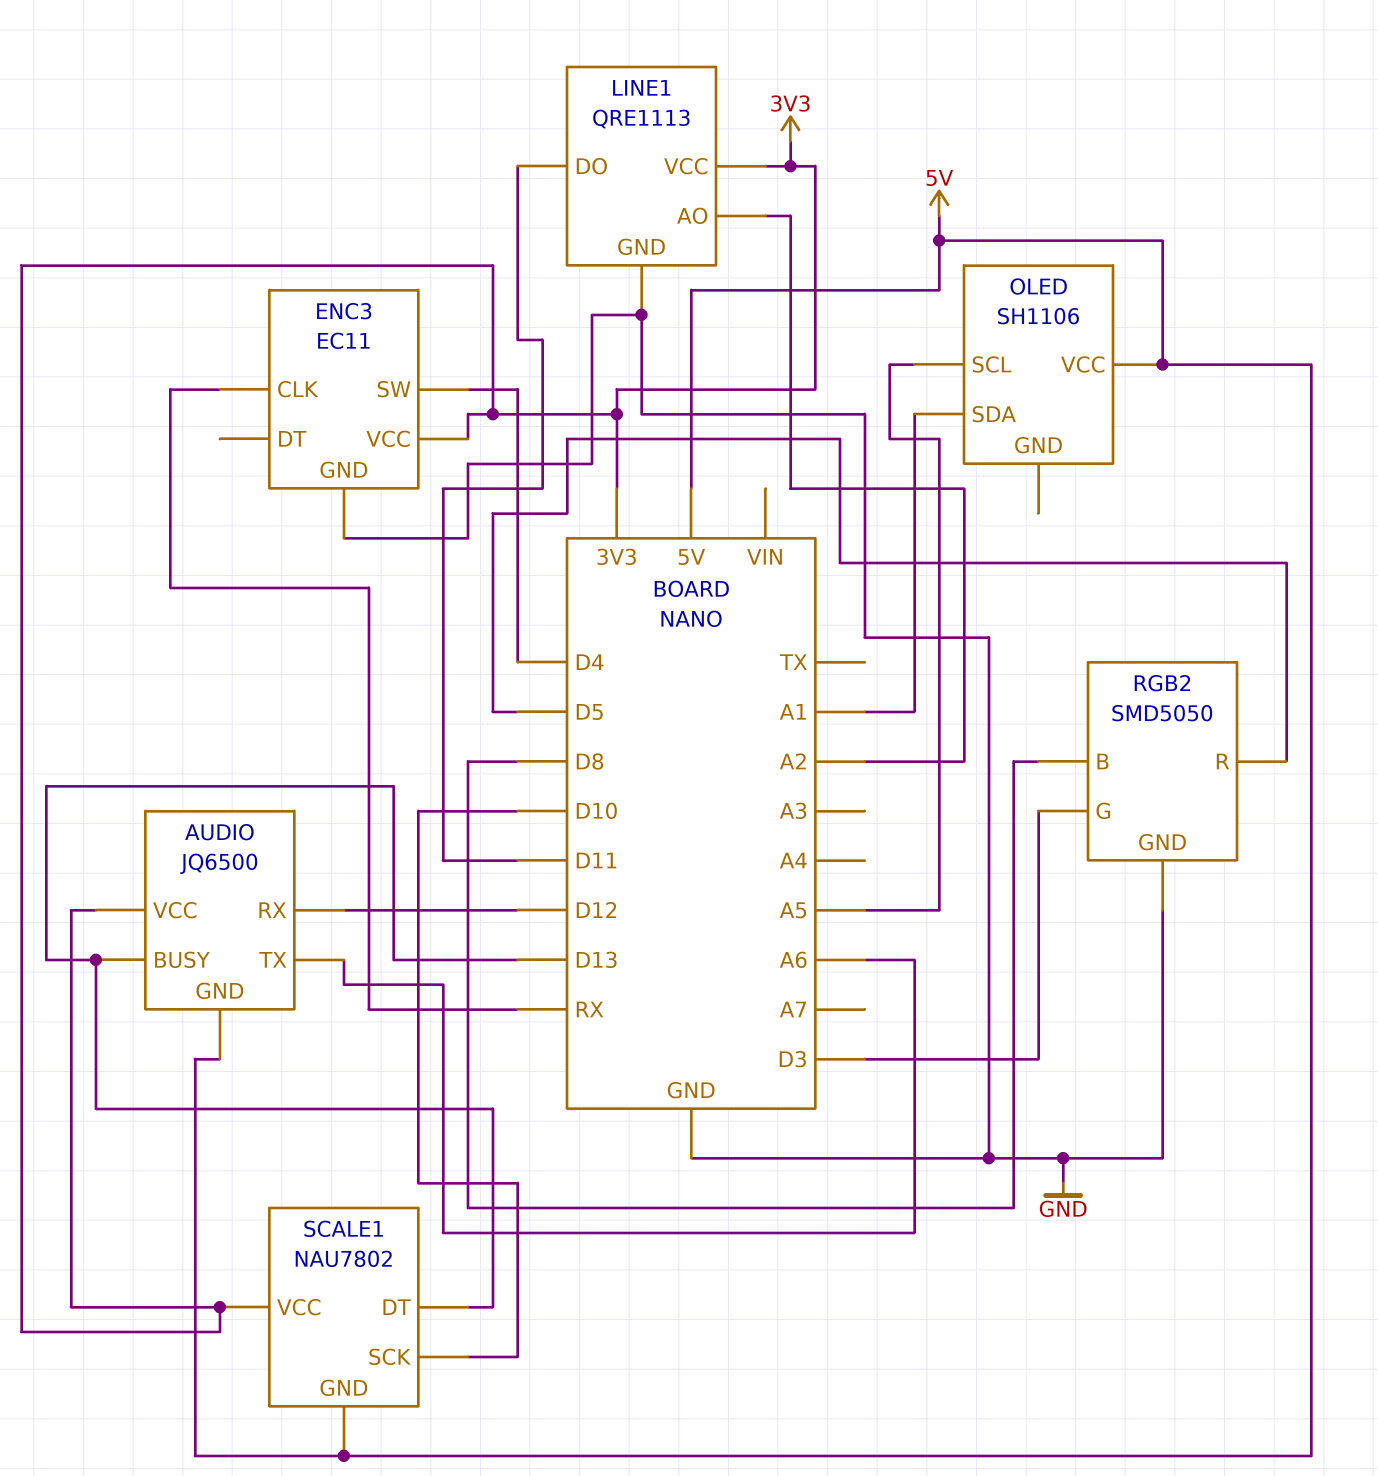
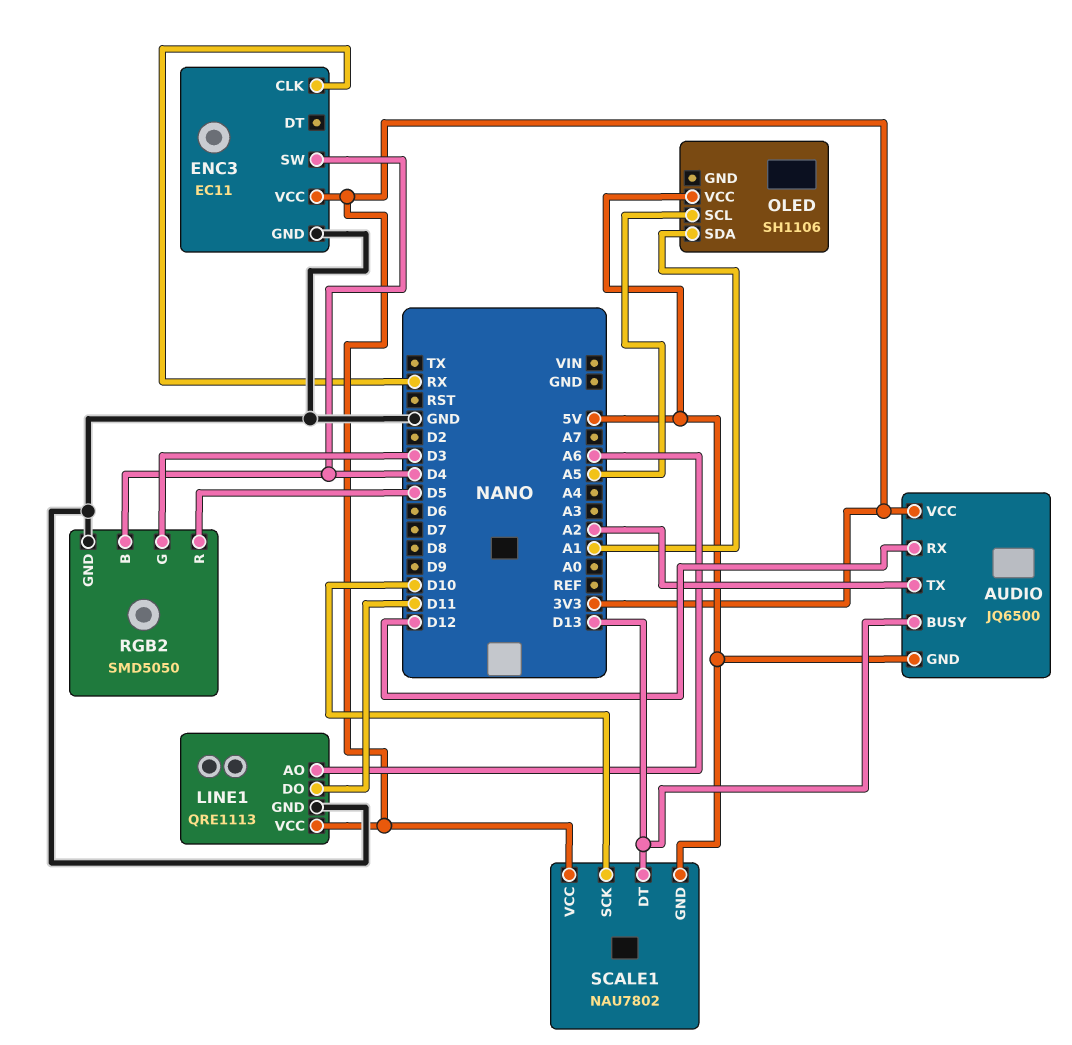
AUDIO pin TX: A6 -> A2
LINE1 pin AO: A2 -> A6
RGB2 pin B: D8 -> D4

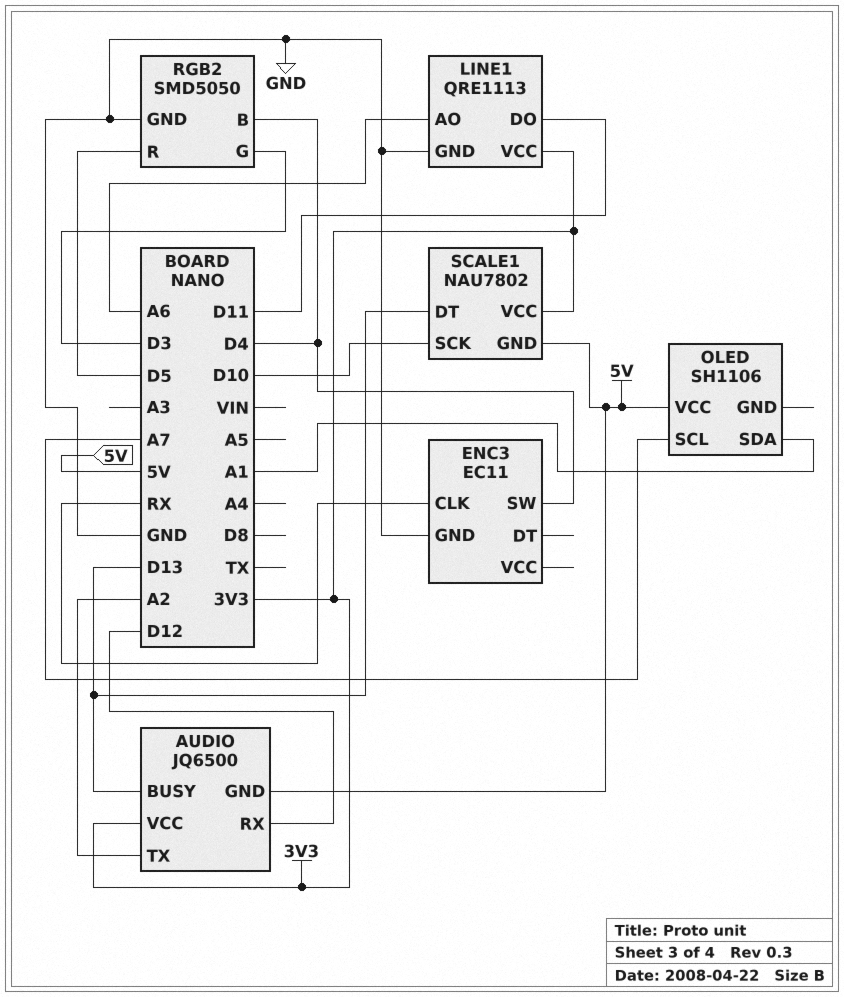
ENC3 pin VCC: 3V3 -> none
OLED pin SCL: A5 -> A7

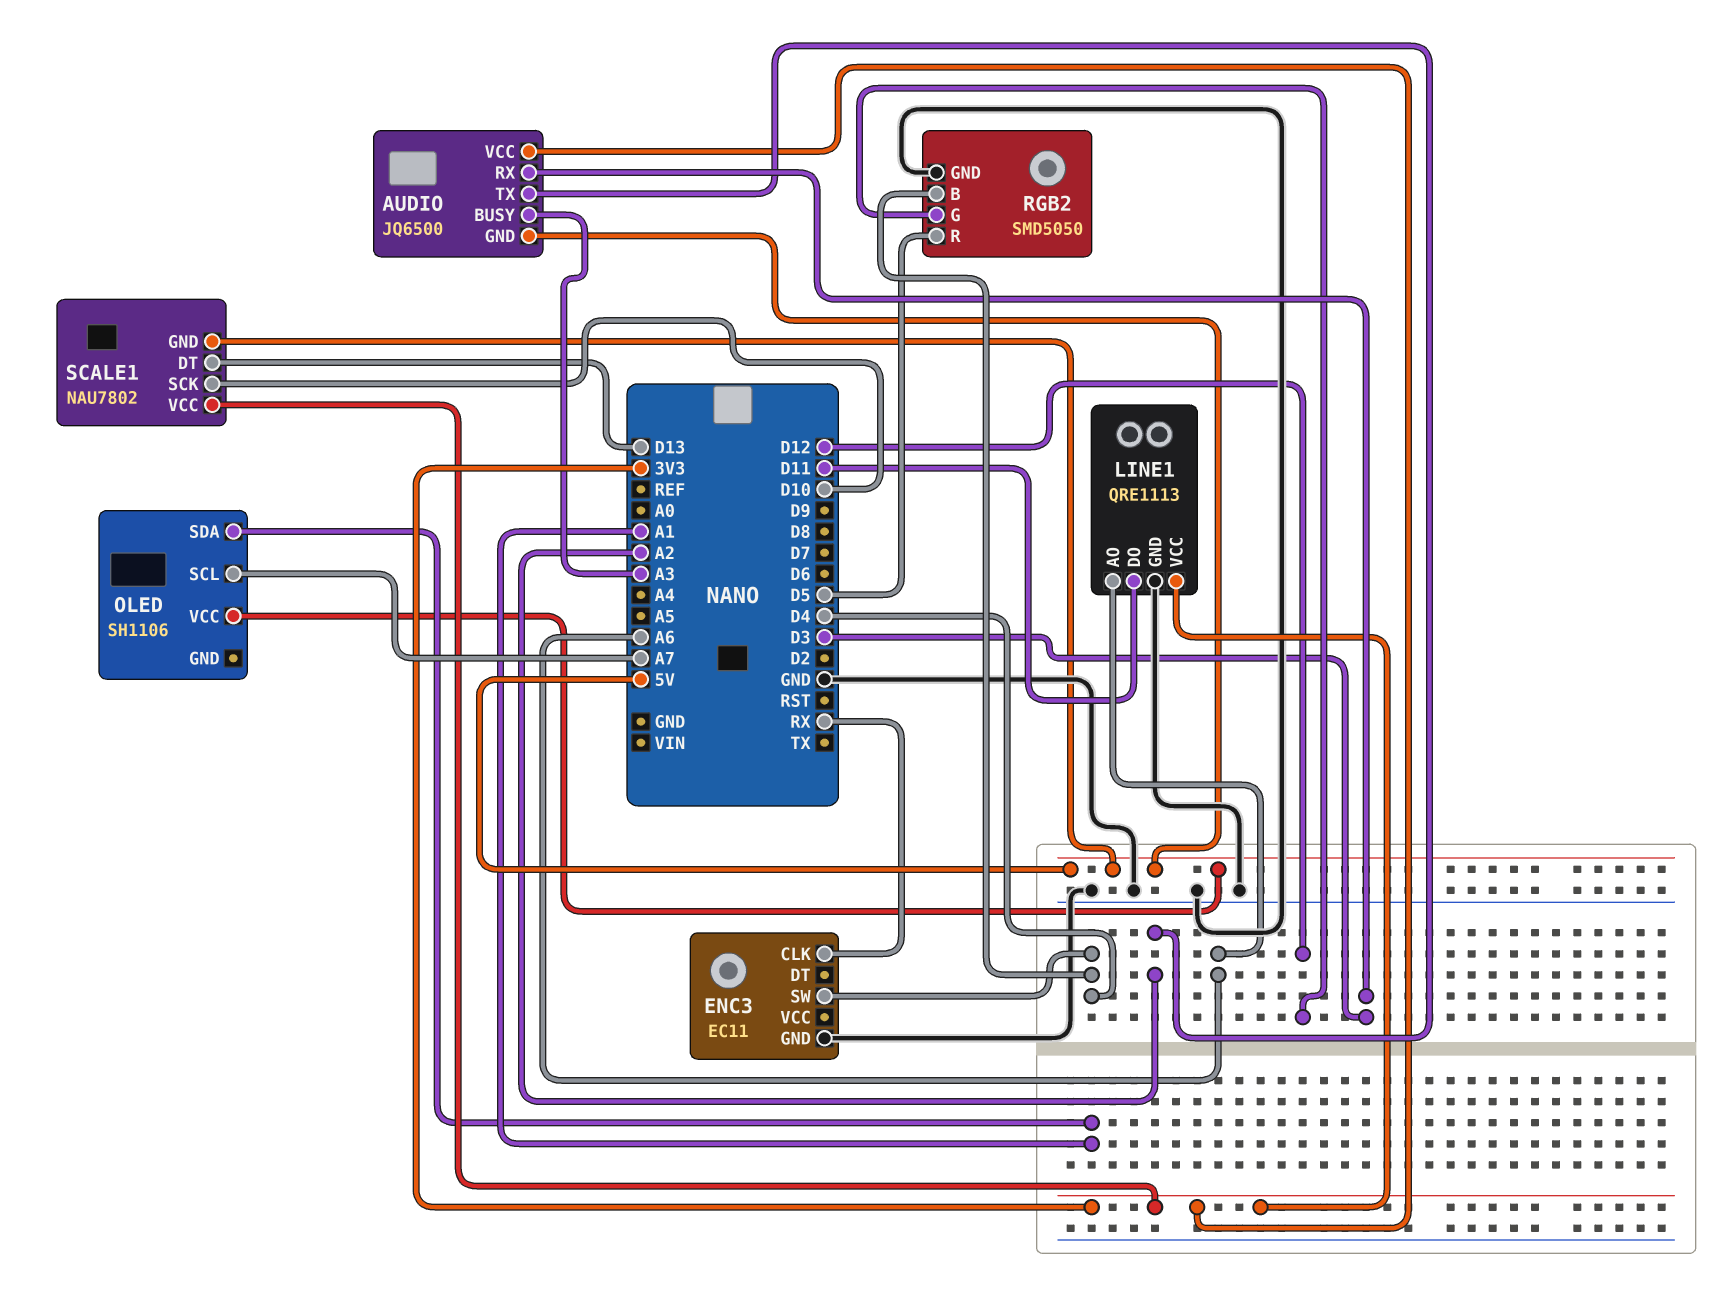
AUDIO pin BUSY: D13 -> A3
AUDIO pin RX: D12 -> D3
RGB2 pin G: D3 -> D12

